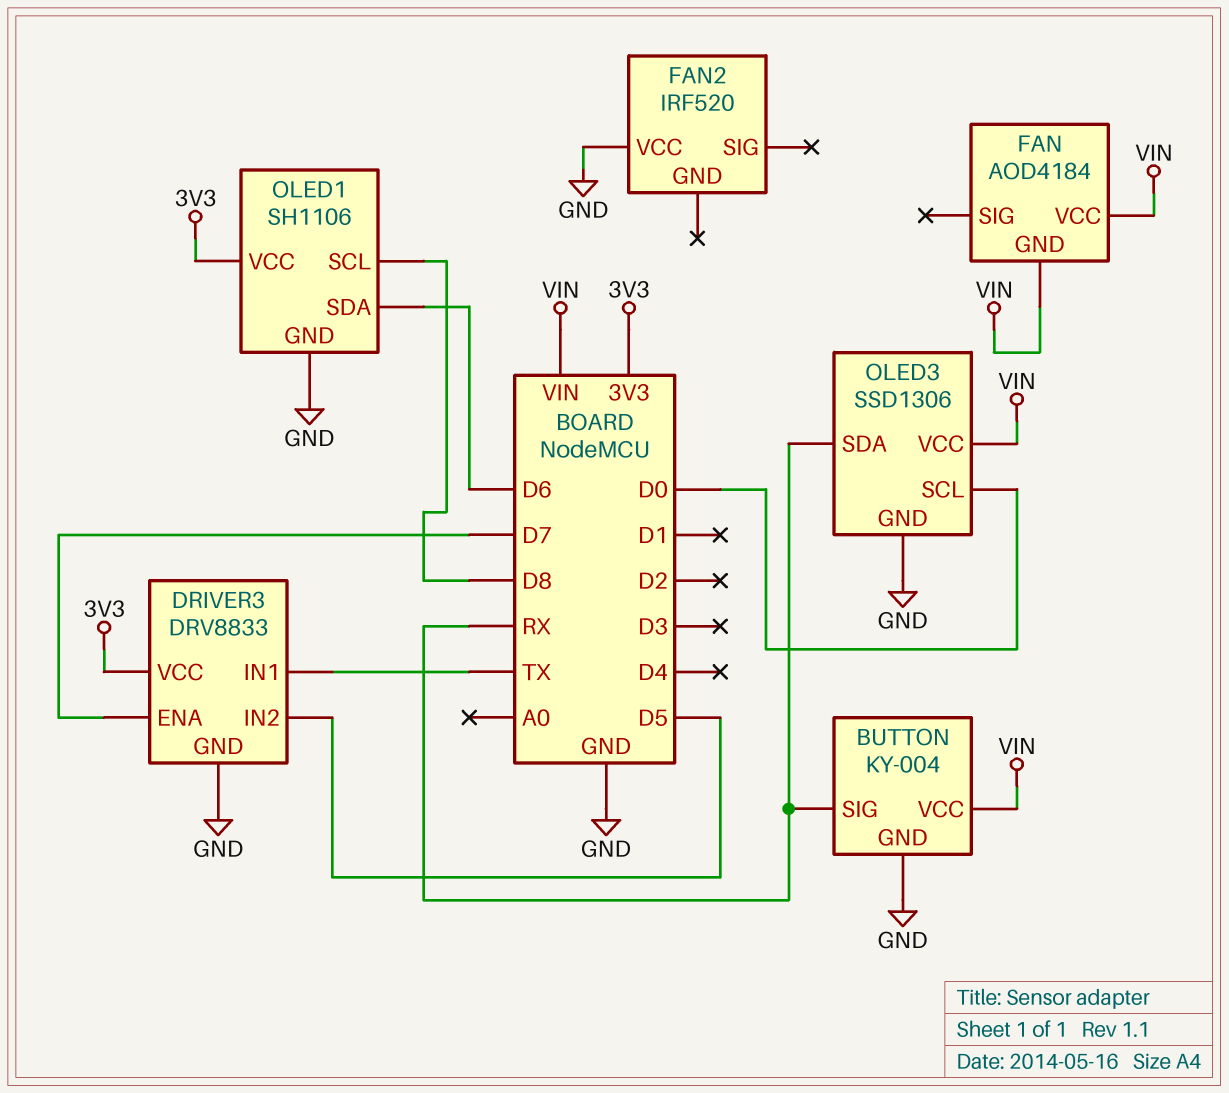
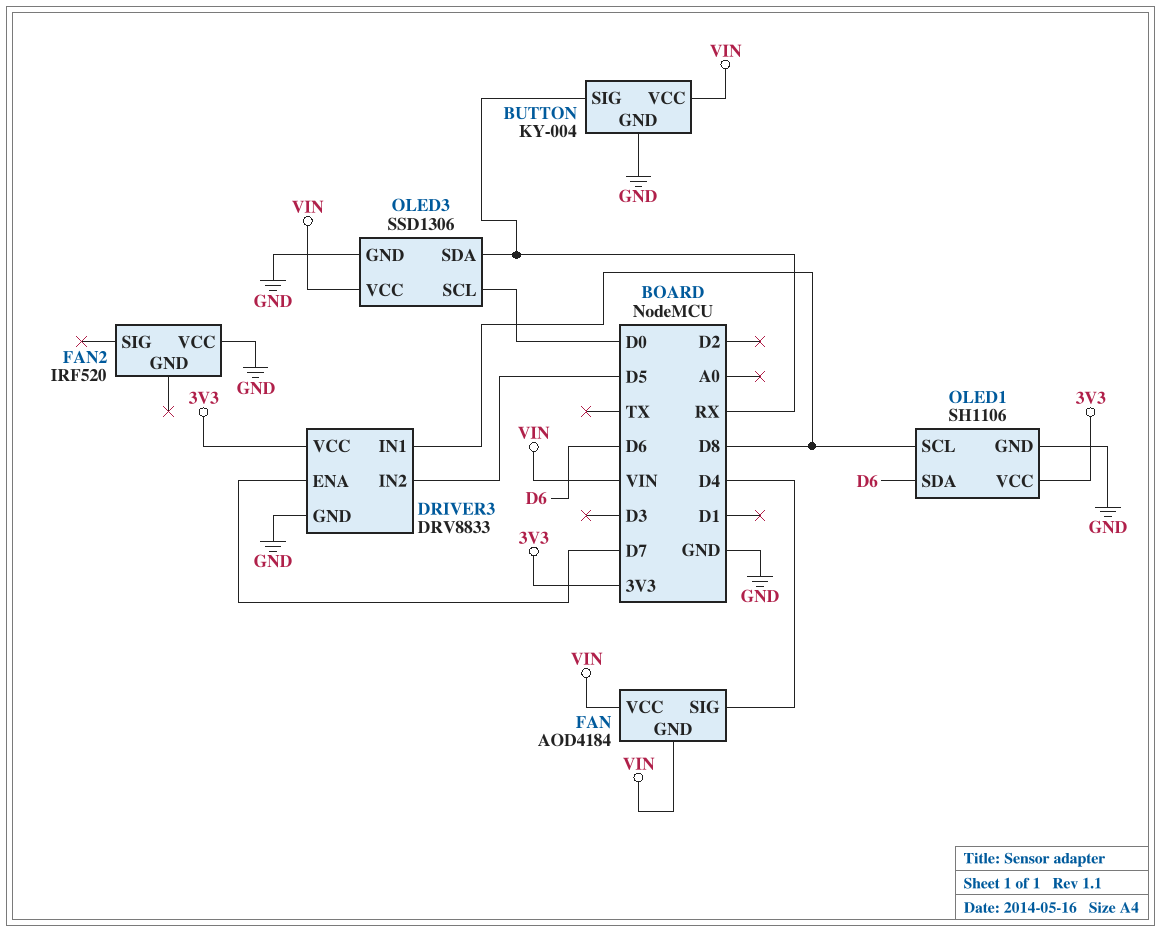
DRIVER3 pin IN1: TX -> D8
FAN pin SIG: none -> D4

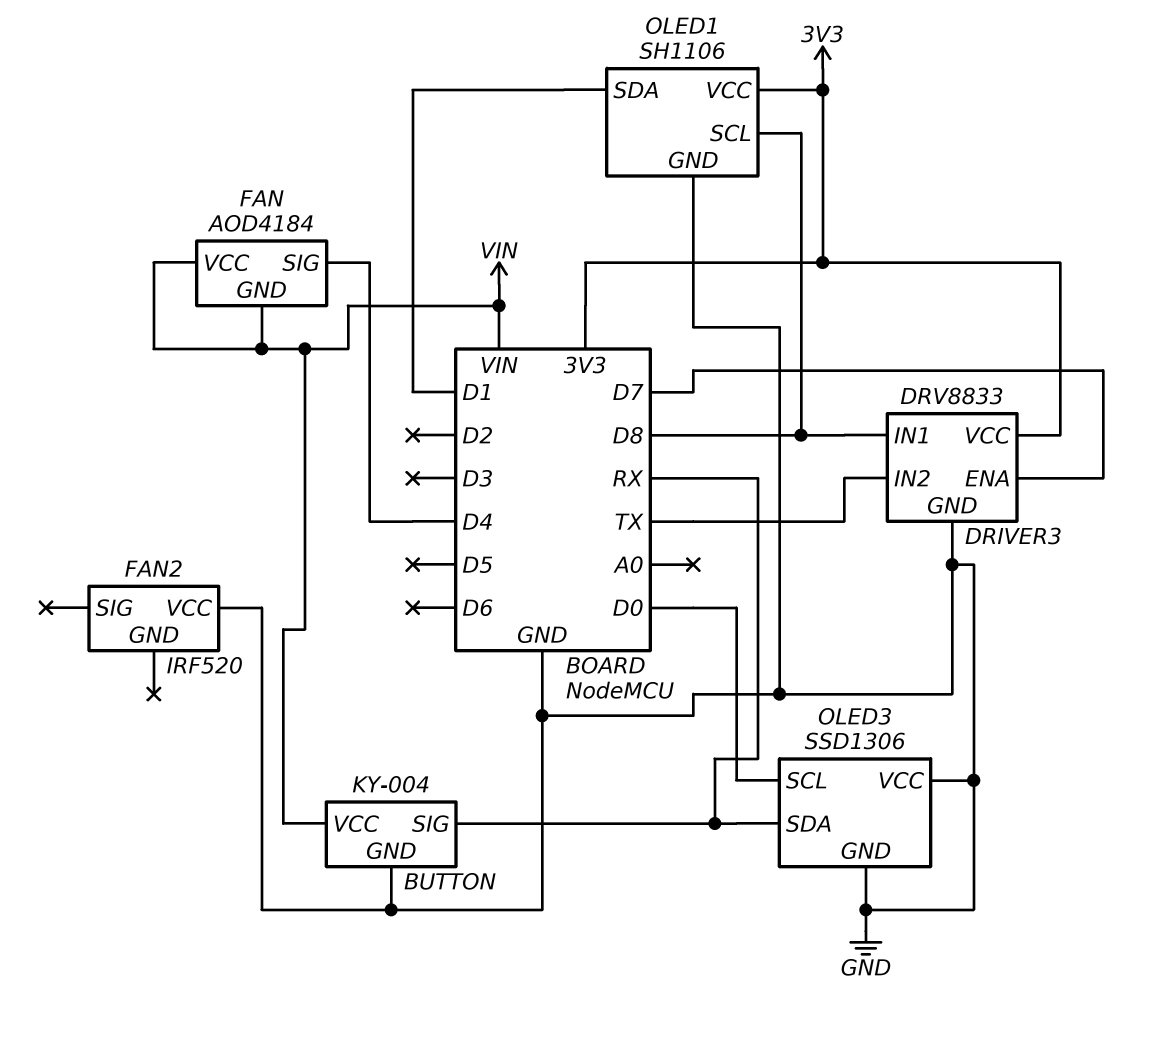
DRIVER3 pin IN2: D5 -> TX
OLED1 pin SDA: D6 -> D1
OLED3 pin VCC: VIN -> GND

